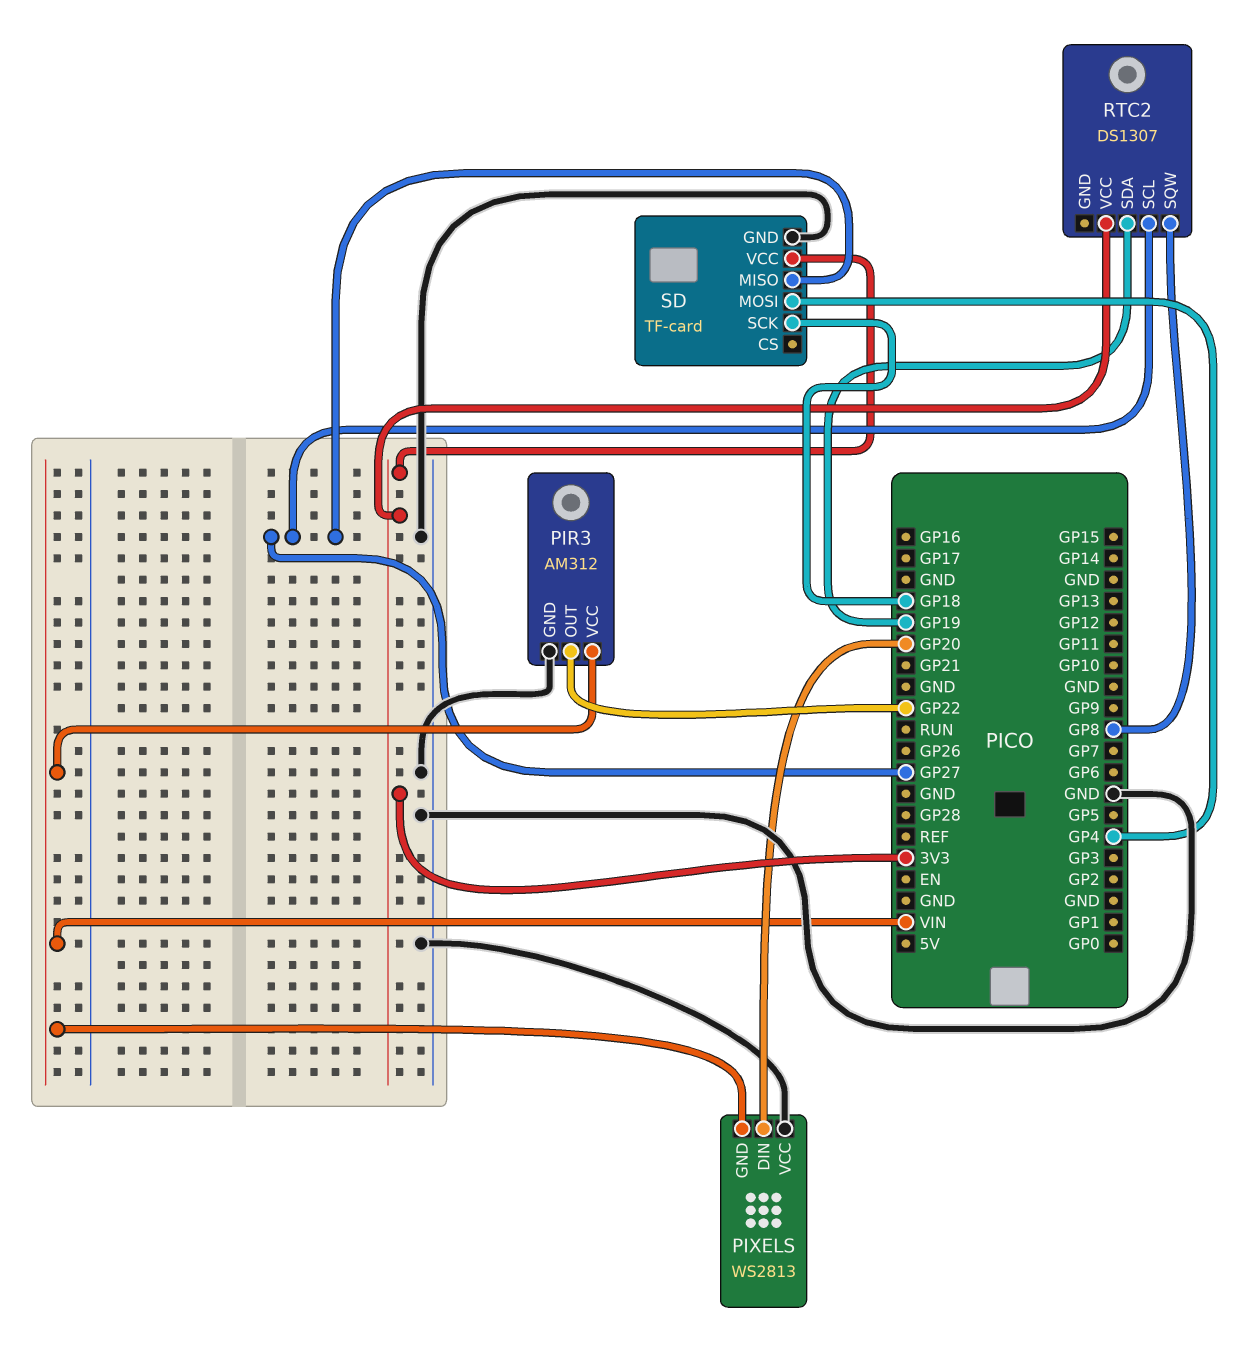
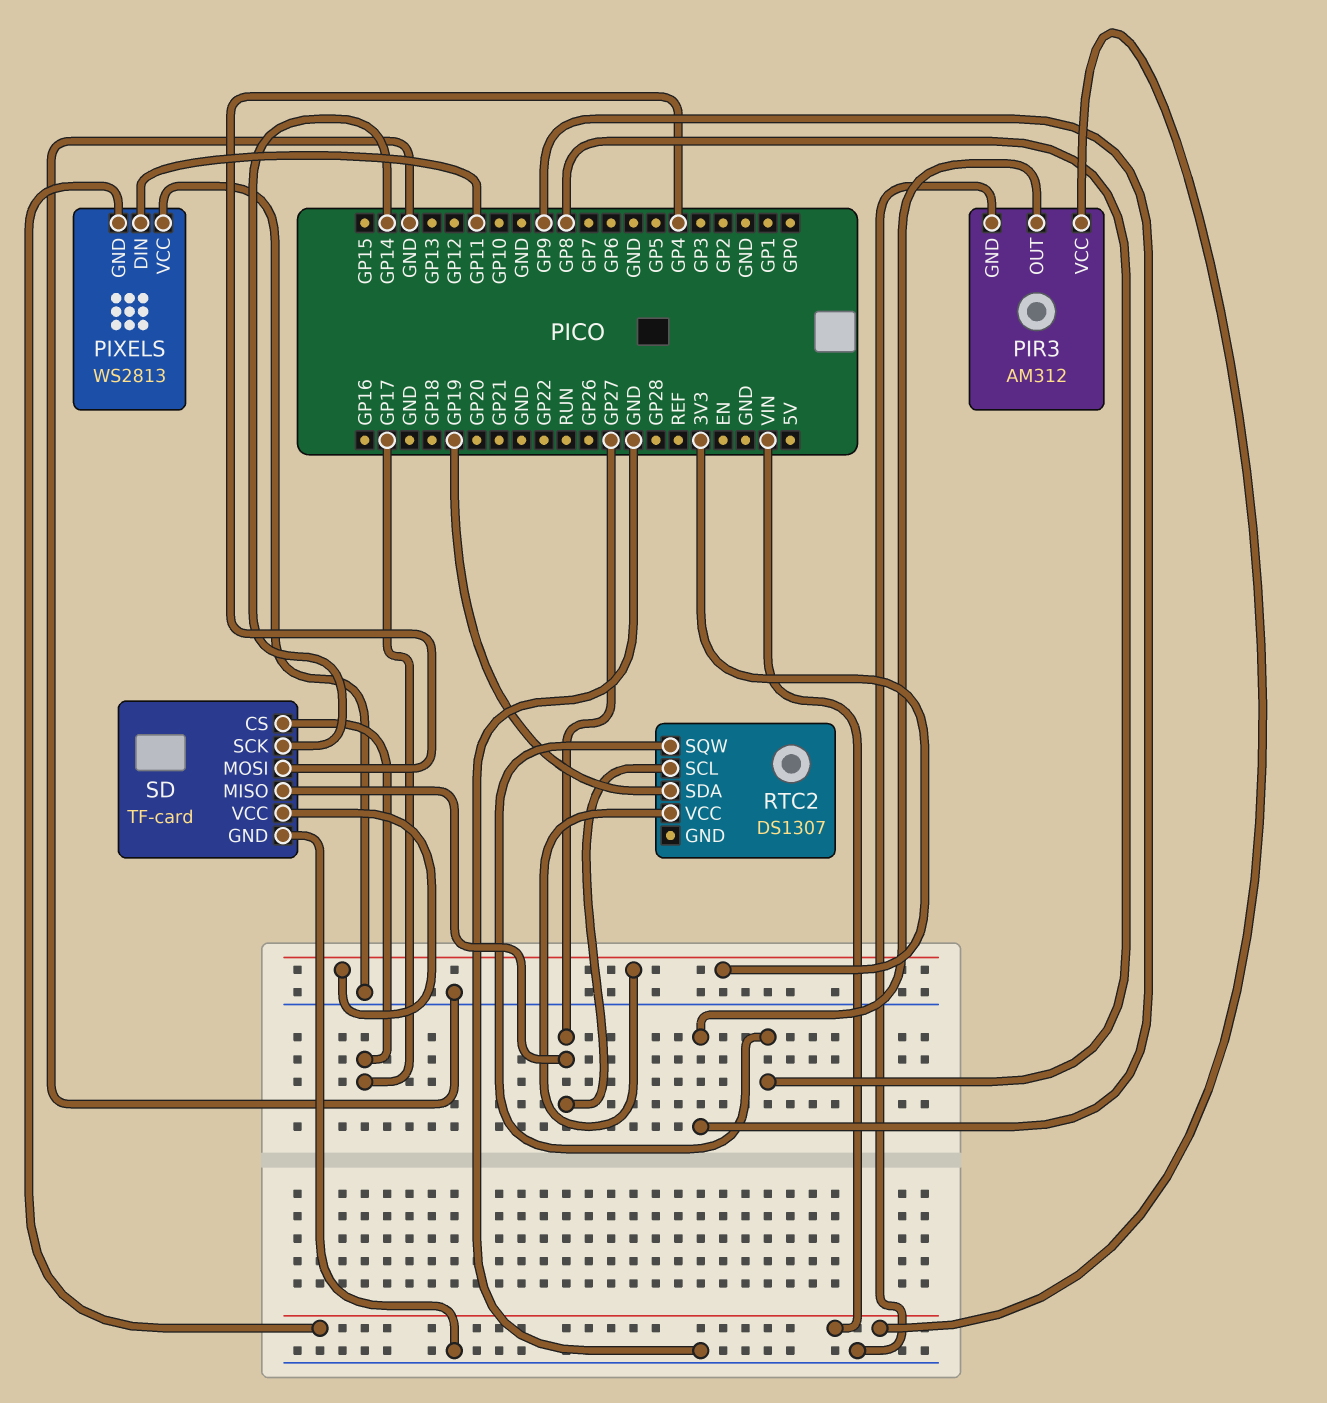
PIR3 pin OUT: GP22 -> GP9
PIXELS pin DIN: GP20 -> GP11
SD pin CS: none -> GP17
SD pin SCK: GP18 -> GP14

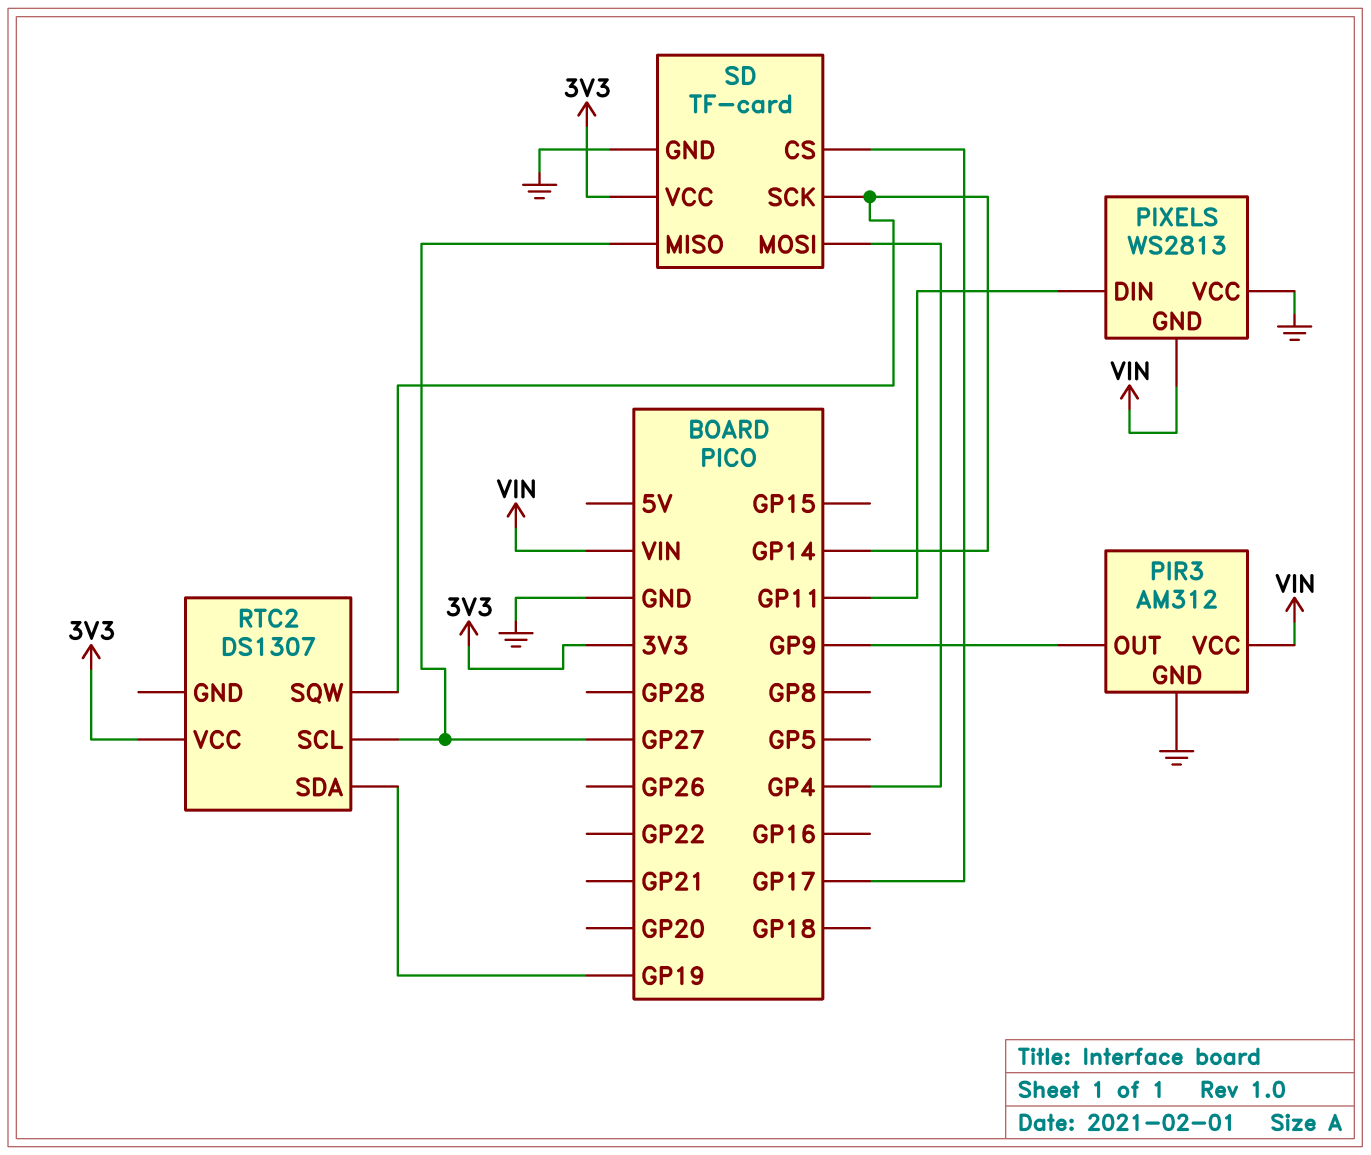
RTC2 pin SQW: GP8 -> GP14

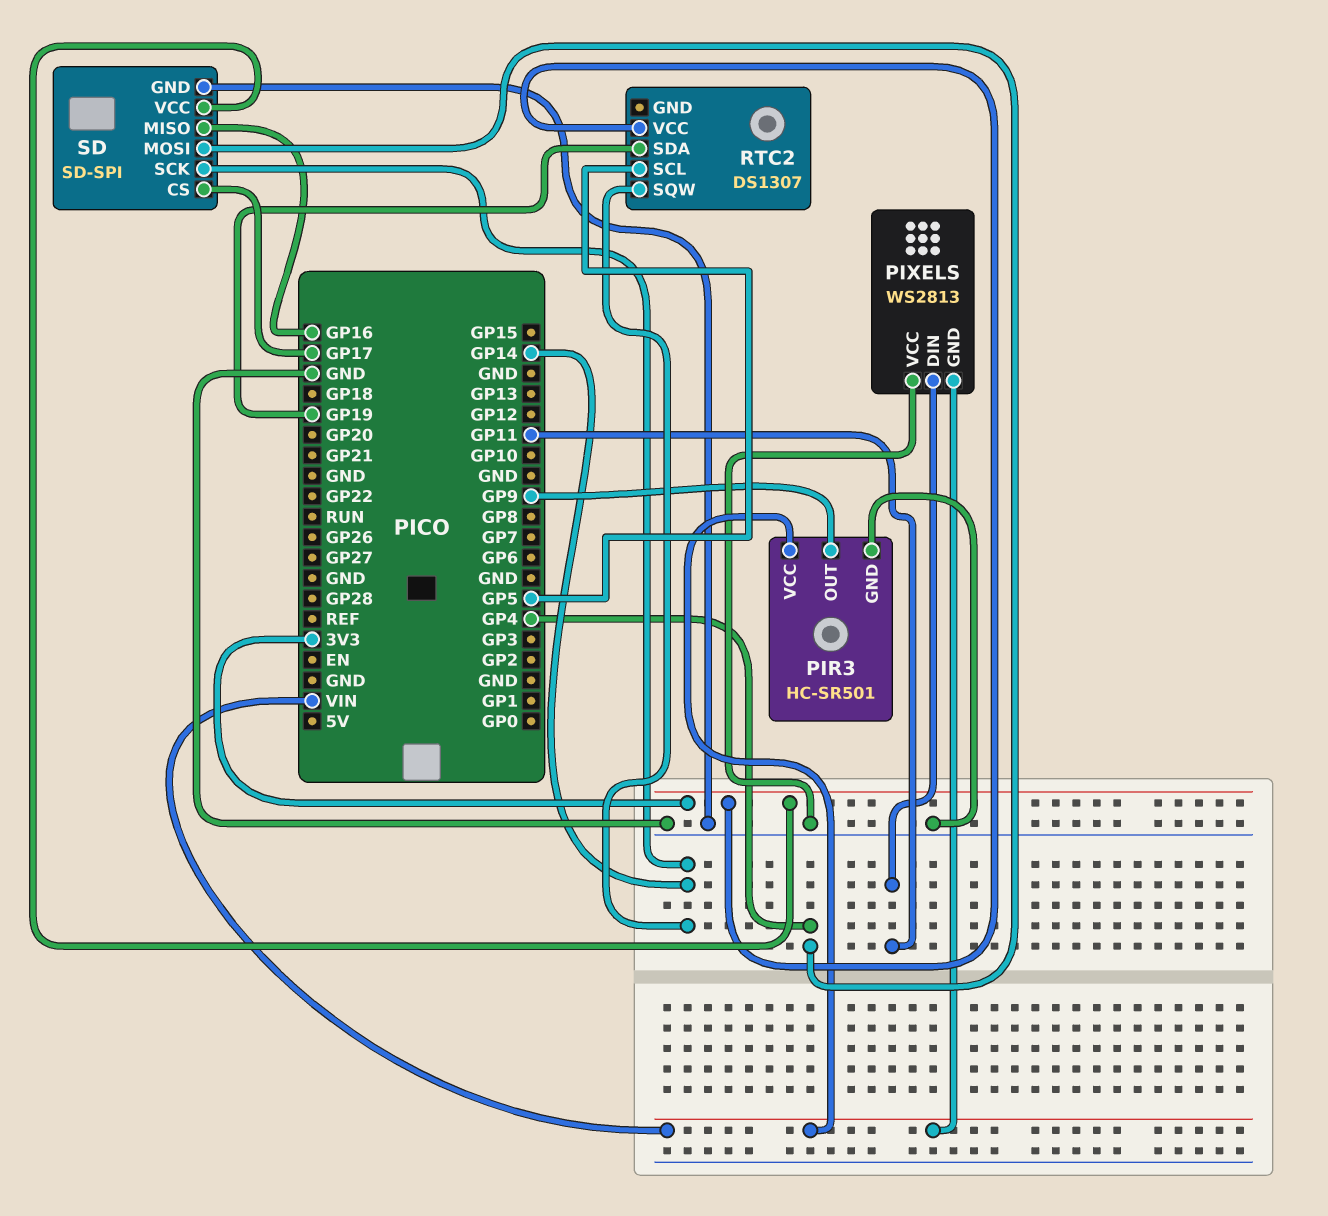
PIR3: AM312 -> HC-SR501
RTC2 pin SCL: GP27 -> GP5
SD: TF-card -> SD-SPI
SD pin MISO: GP27 -> GP16

